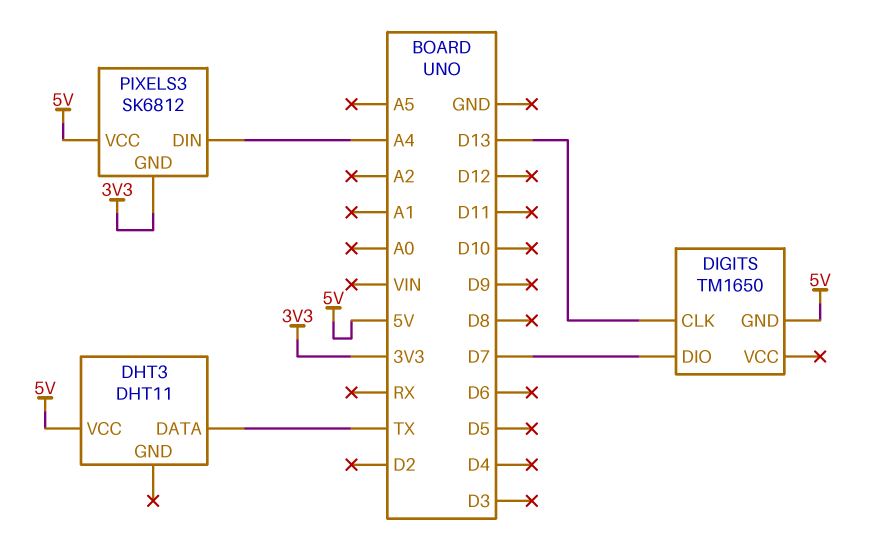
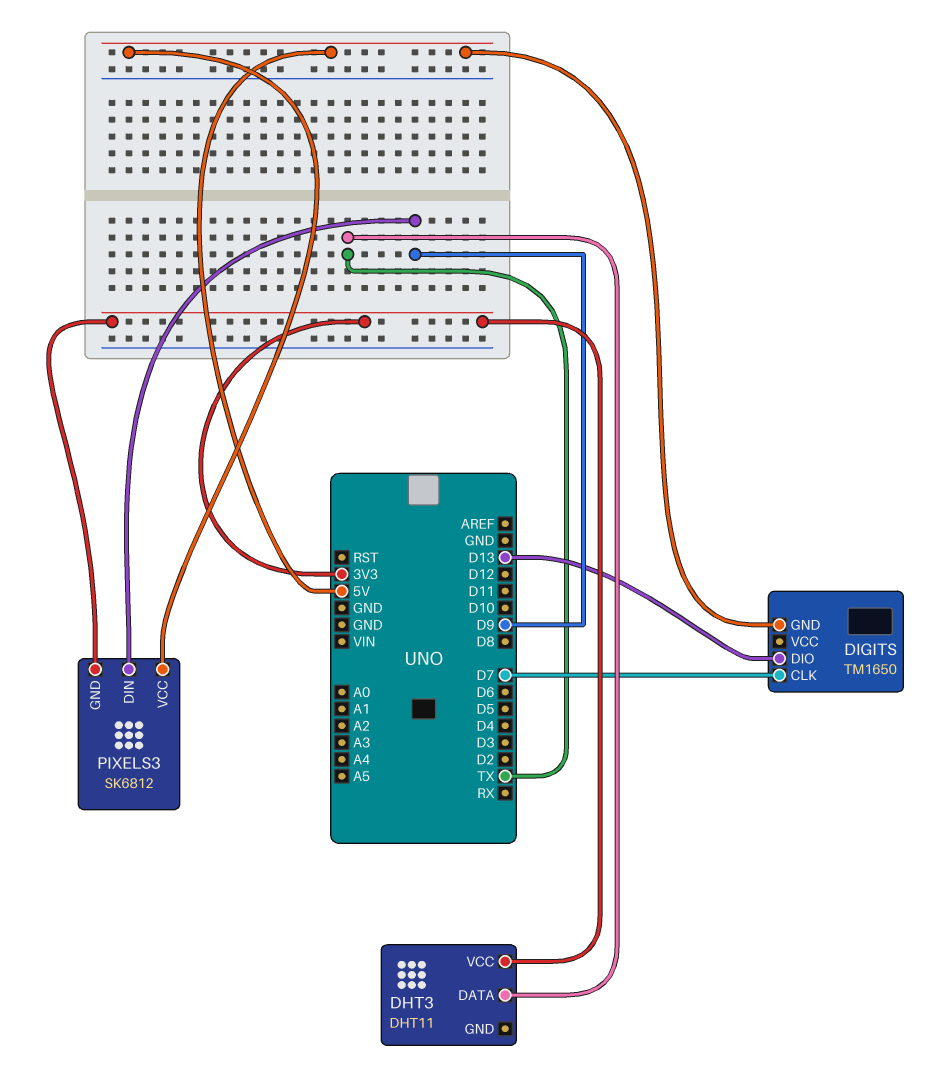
DHT3 pin VCC: 5V -> 3V3
DIGITS pin CLK: D13 -> D7
DIGITS pin DIO: D7 -> D13
PIXELS3 pin DIN: A4 -> D9

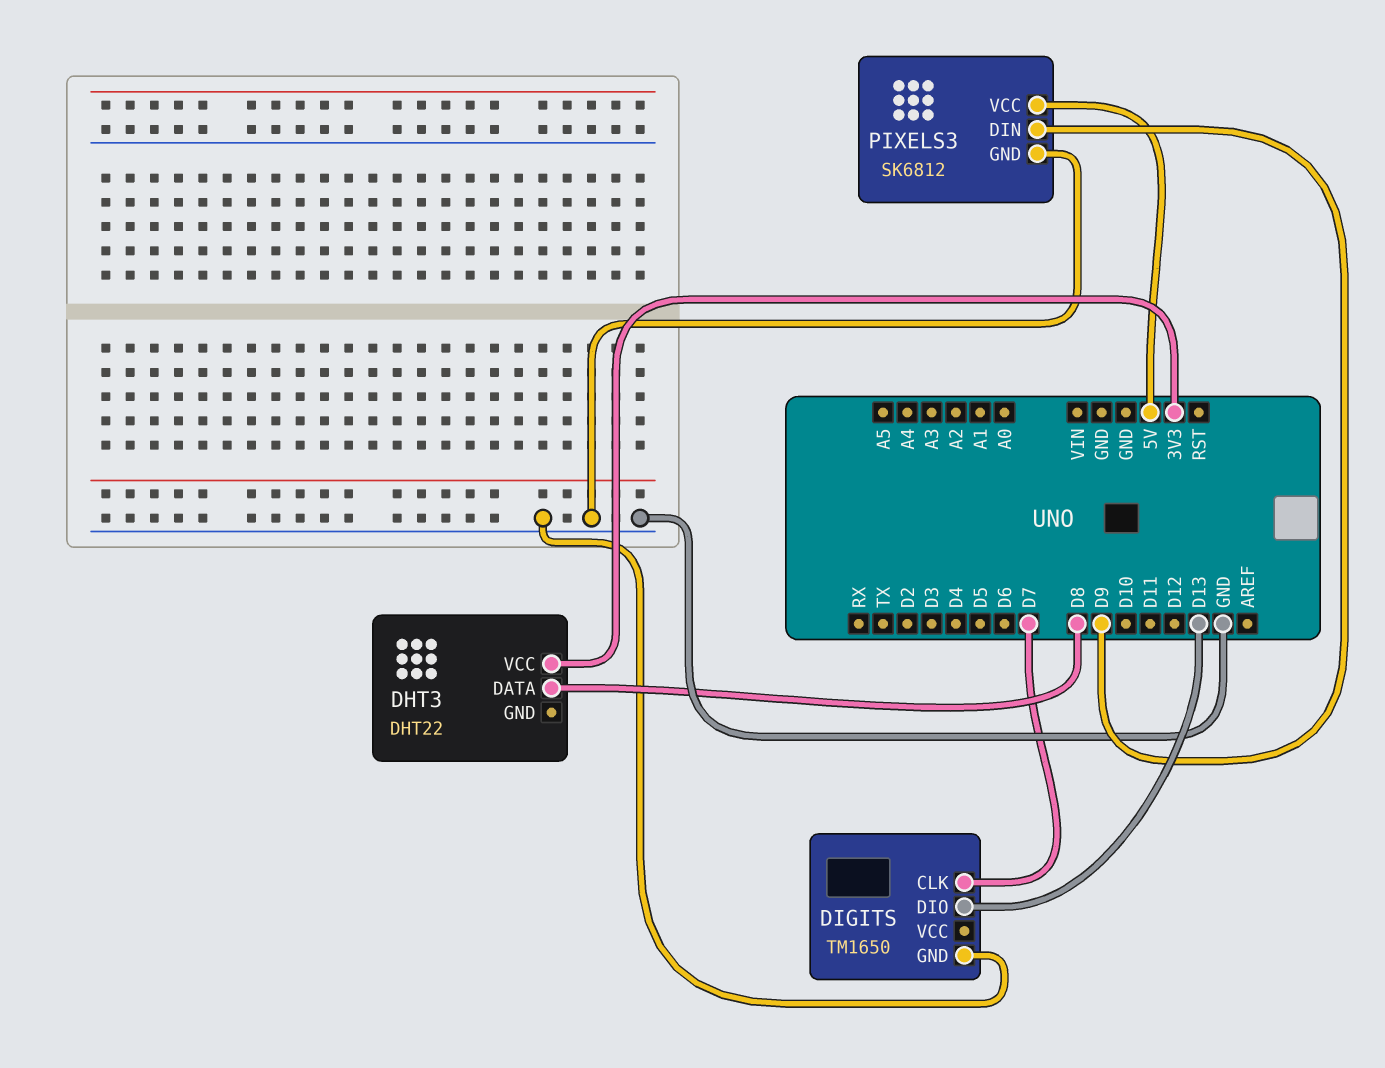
DHT3: DHT11 -> DHT22
DHT3 pin DATA: TX -> D8
DIGITS pin GND: 5V -> GND
PIXELS3 pin GND: 3V3 -> GND

